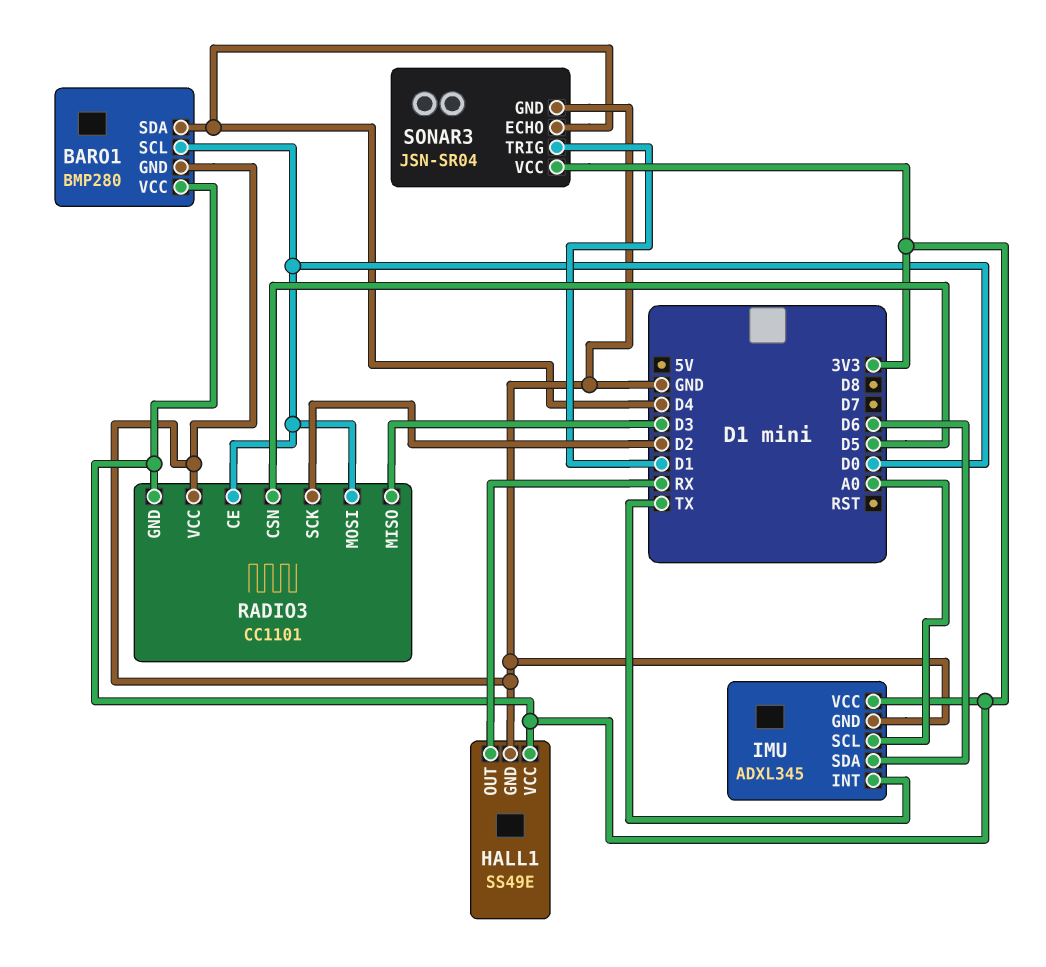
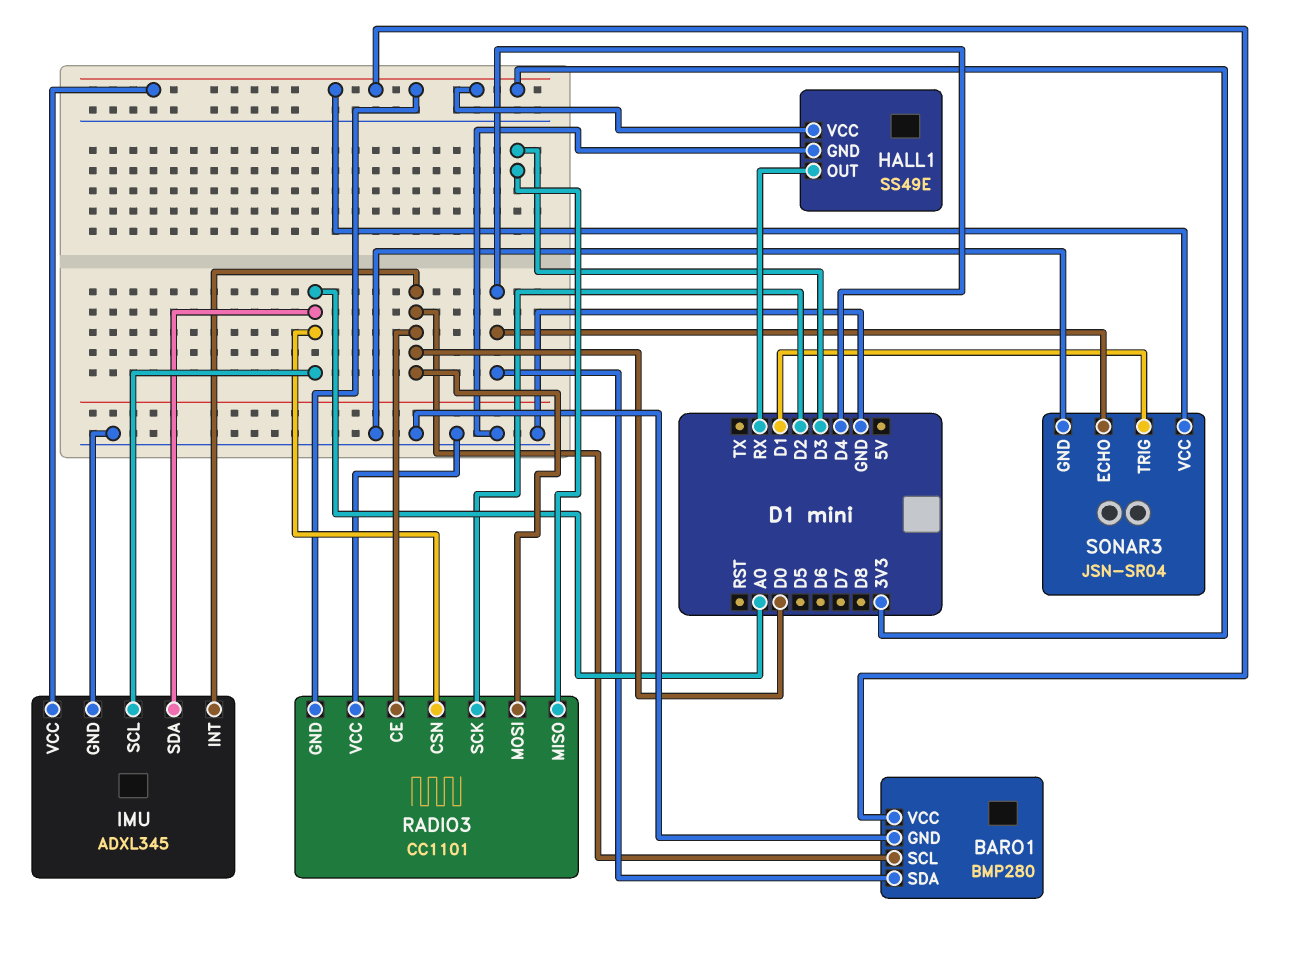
IMU pin INT: TX -> D0
IMU pin SDA: D6 -> A0
RADIO3 pin CSN: D5 -> A0

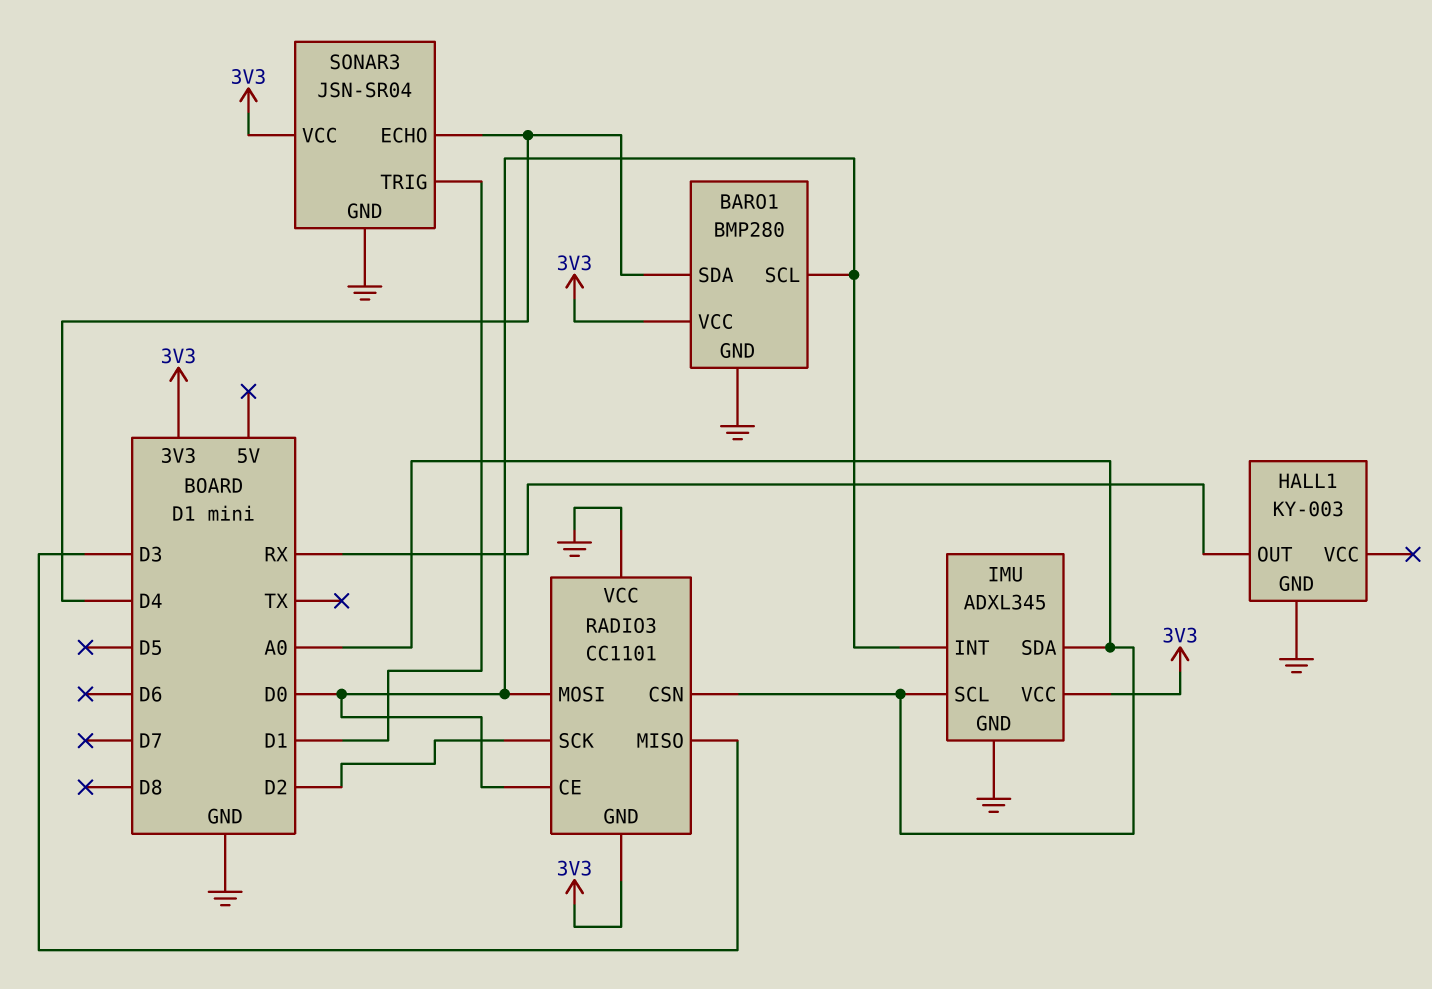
HALL1: SS49E -> KY-003
HALL1 pin VCC: 3V3 -> none

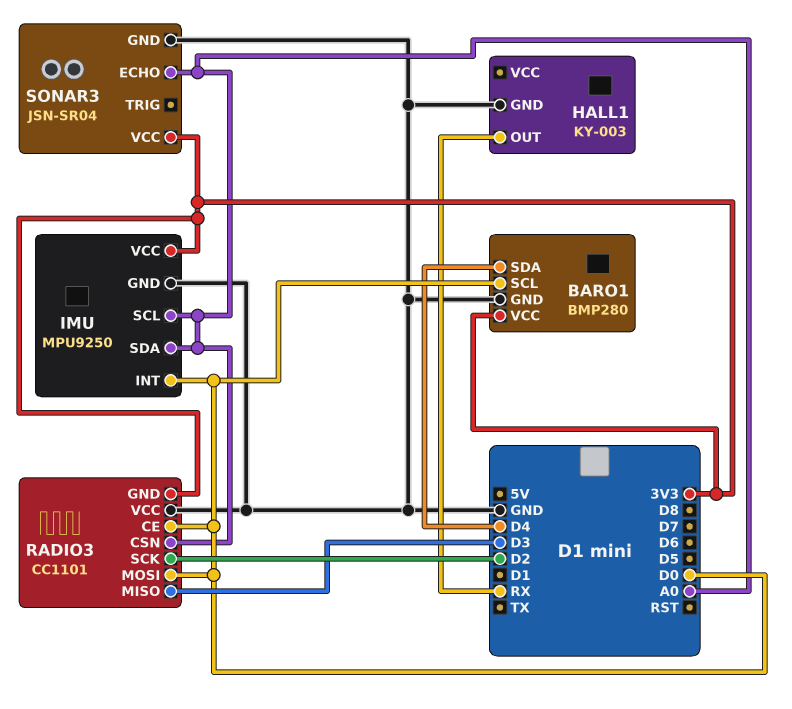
IMU: ADXL345 -> MPU9250
SONAR3 pin ECHO: D4 -> A0
SONAR3 pin TRIG: D1 -> none

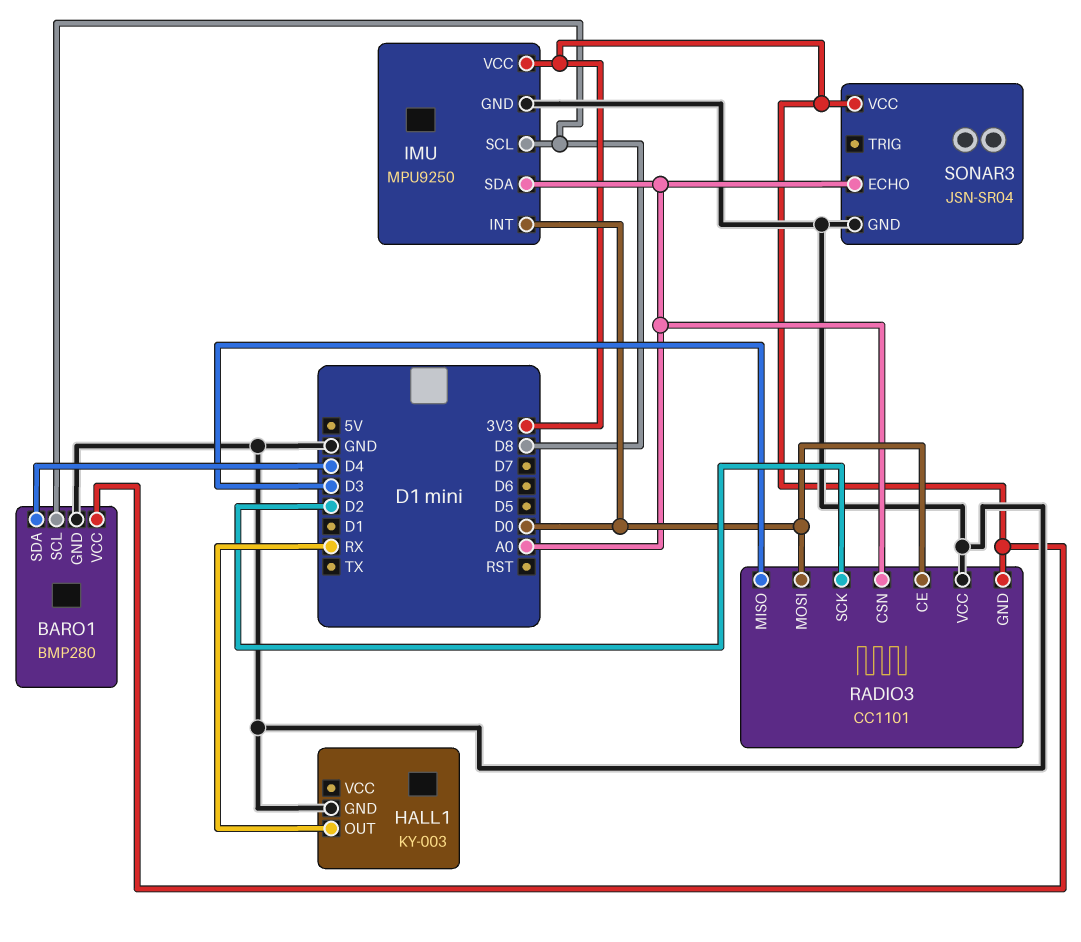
BARO1 pin SCL: D0 -> D8
IMU pin SCL: A0 -> D8

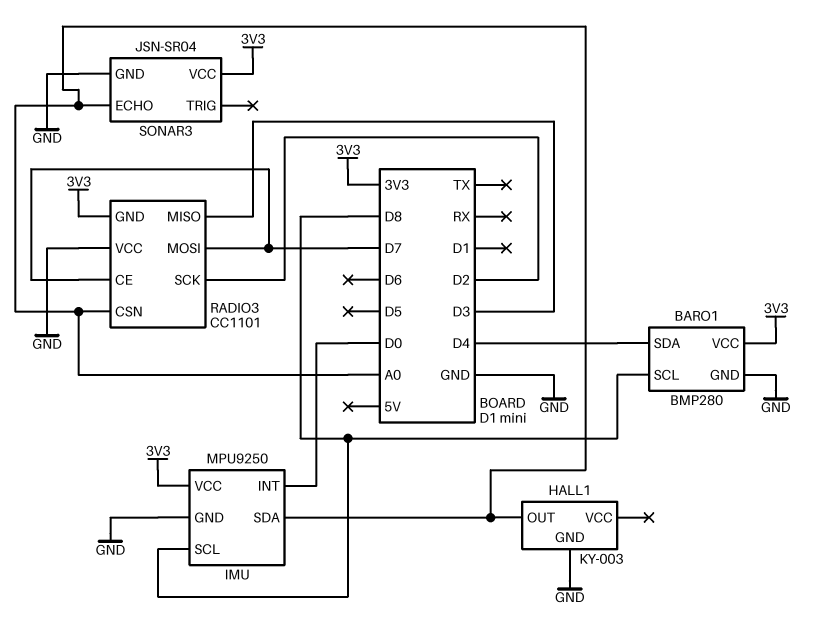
HALL1 pin OUT: RX -> A0
RADIO3 pin CE: D0 -> D7
RADIO3 pin MOSI: D0 -> D7

